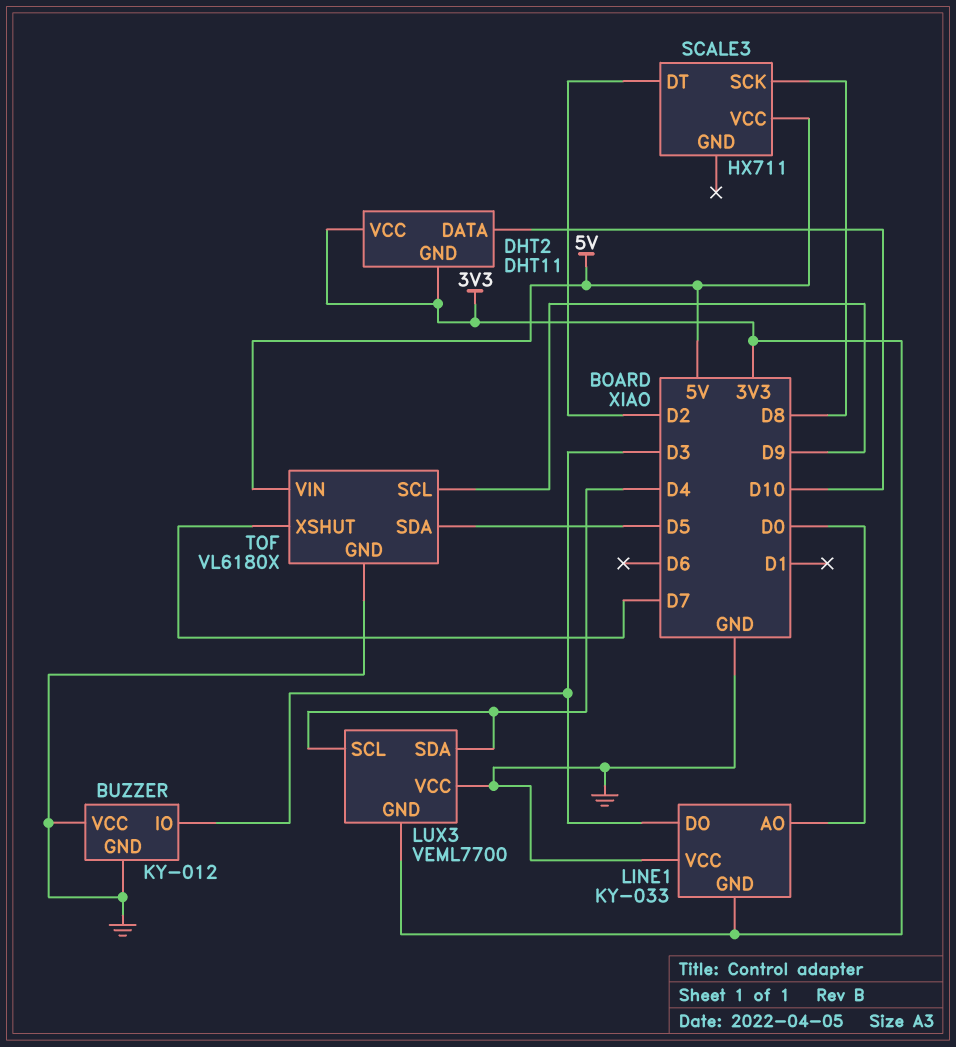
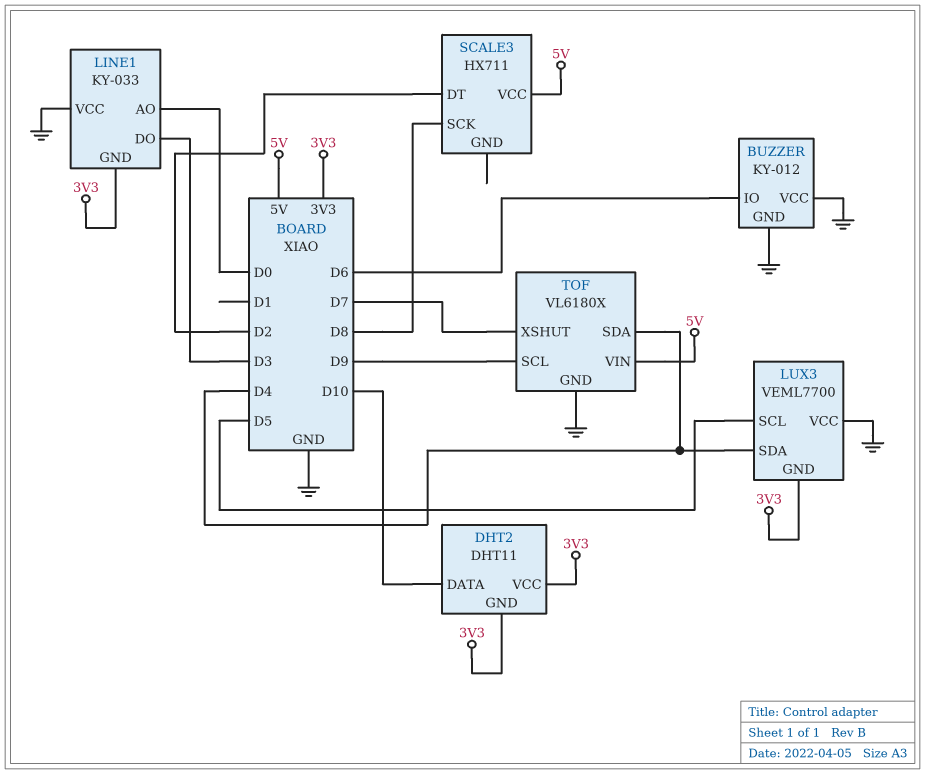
BUZZER pin IO: D3 -> D6
LUX3 pin SCL: D4 -> D5
TOF pin SDA: D5 -> D4

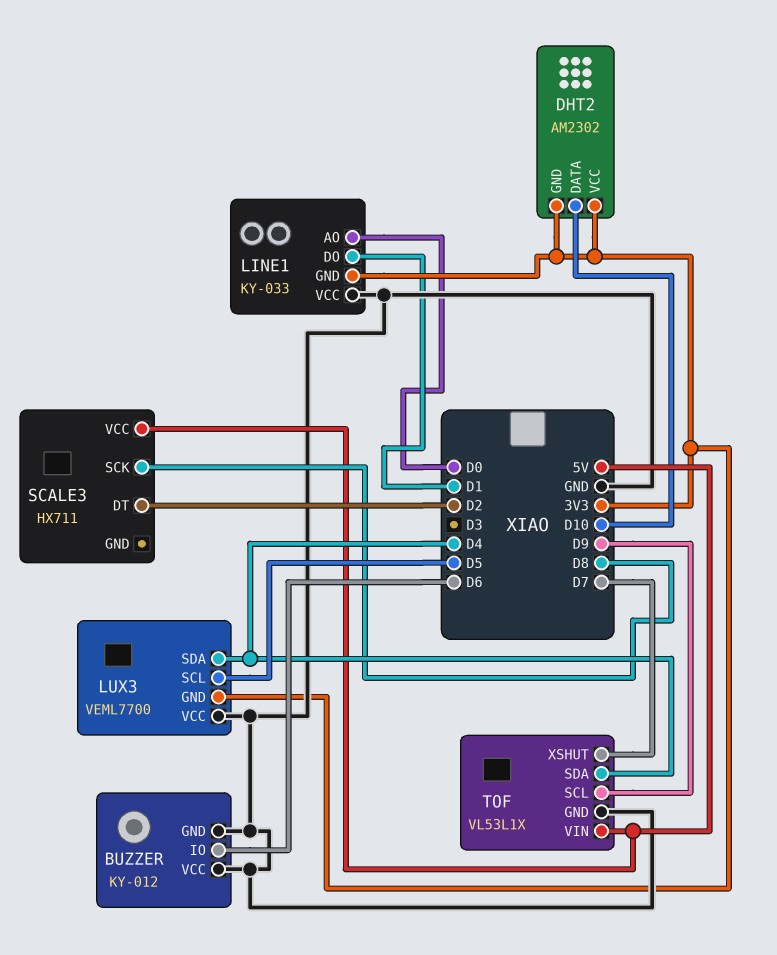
DHT2: DHT11 -> AM2302
LINE1 pin DO: D3 -> D1
TOF: VL6180X -> VL53L1X

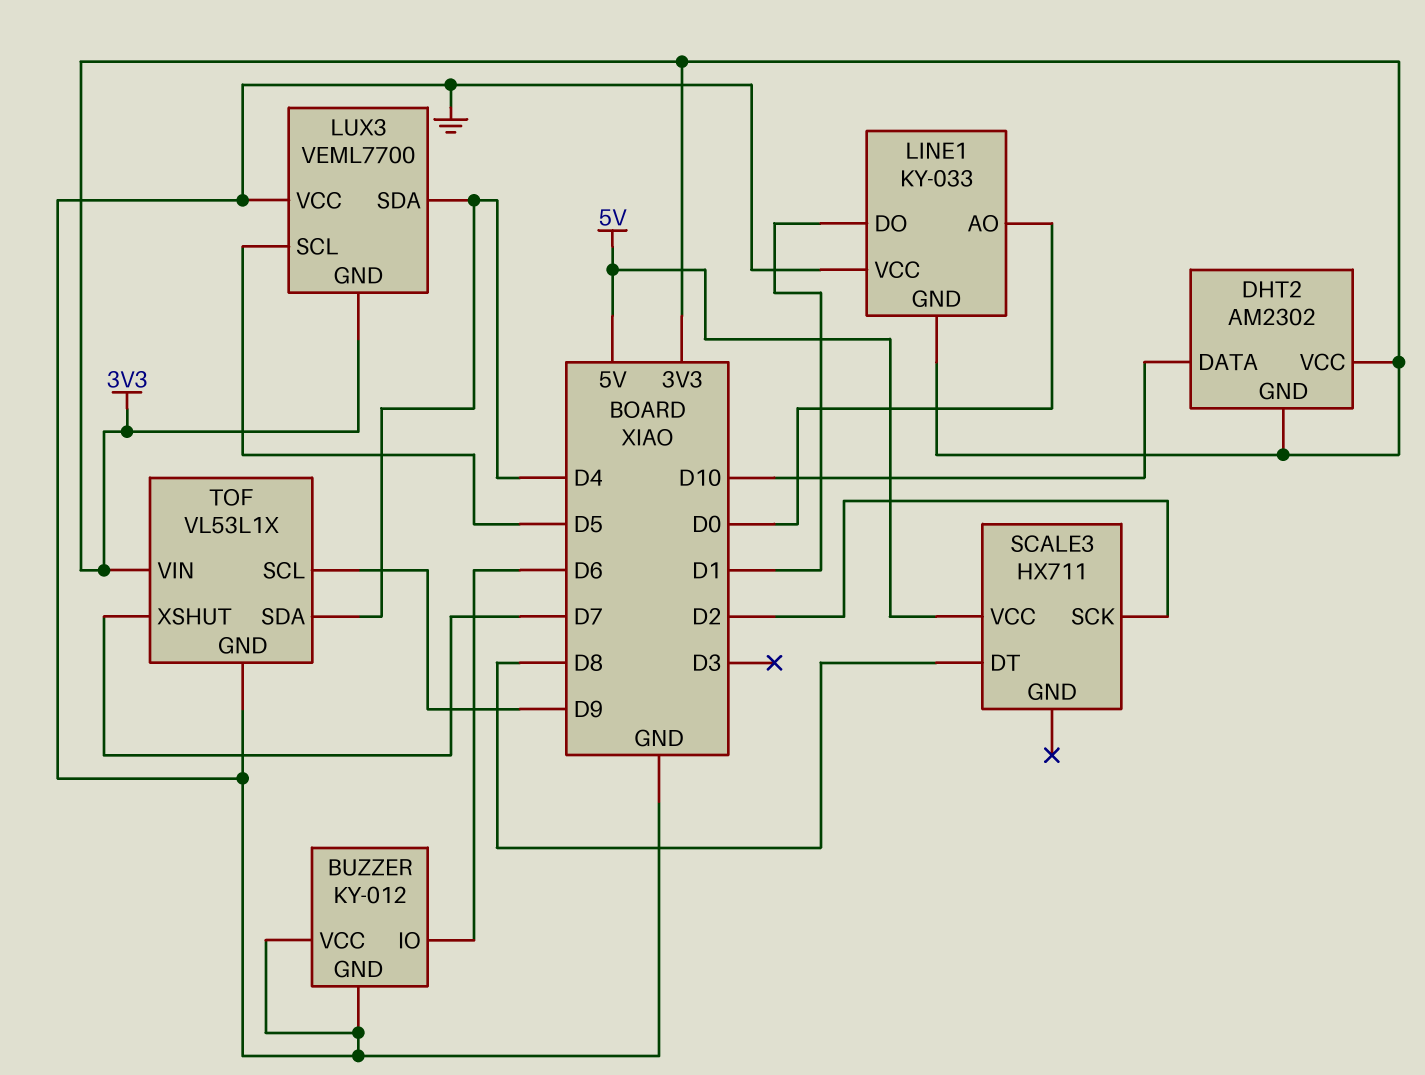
SCALE3 pin DT: D2 -> D8
SCALE3 pin SCK: D8 -> D2
TOF pin VIN: 5V -> 3V3

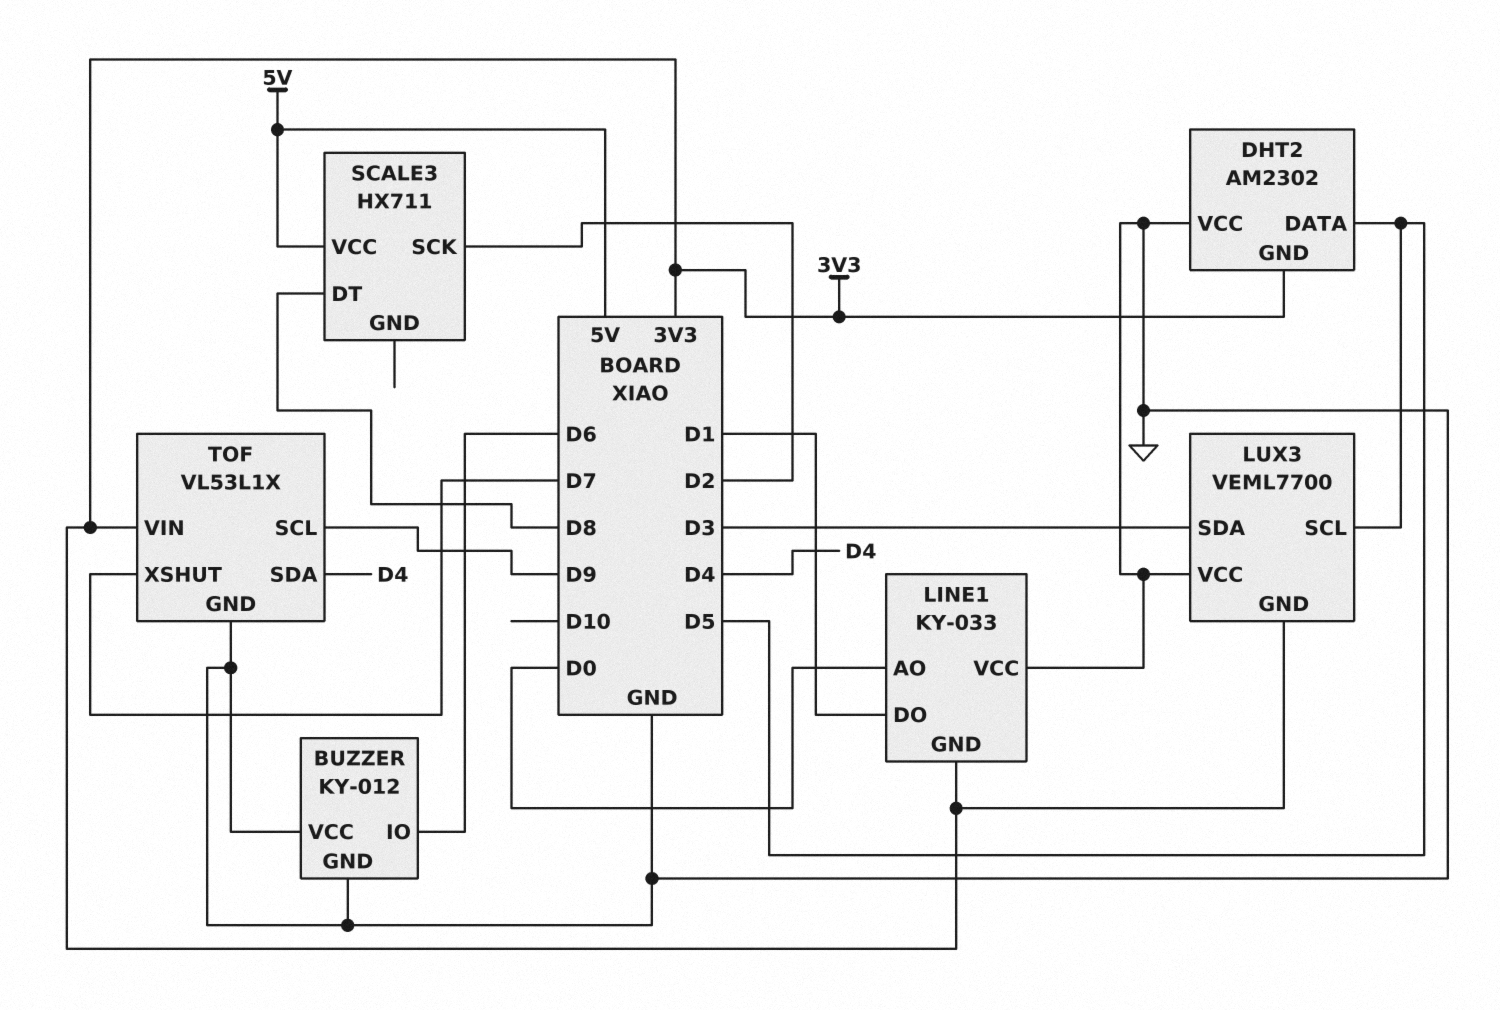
DHT2 pin DATA: D10 -> D5
DHT2 pin VCC: 3V3 -> GND
LUX3 pin SDA: D4 -> D3

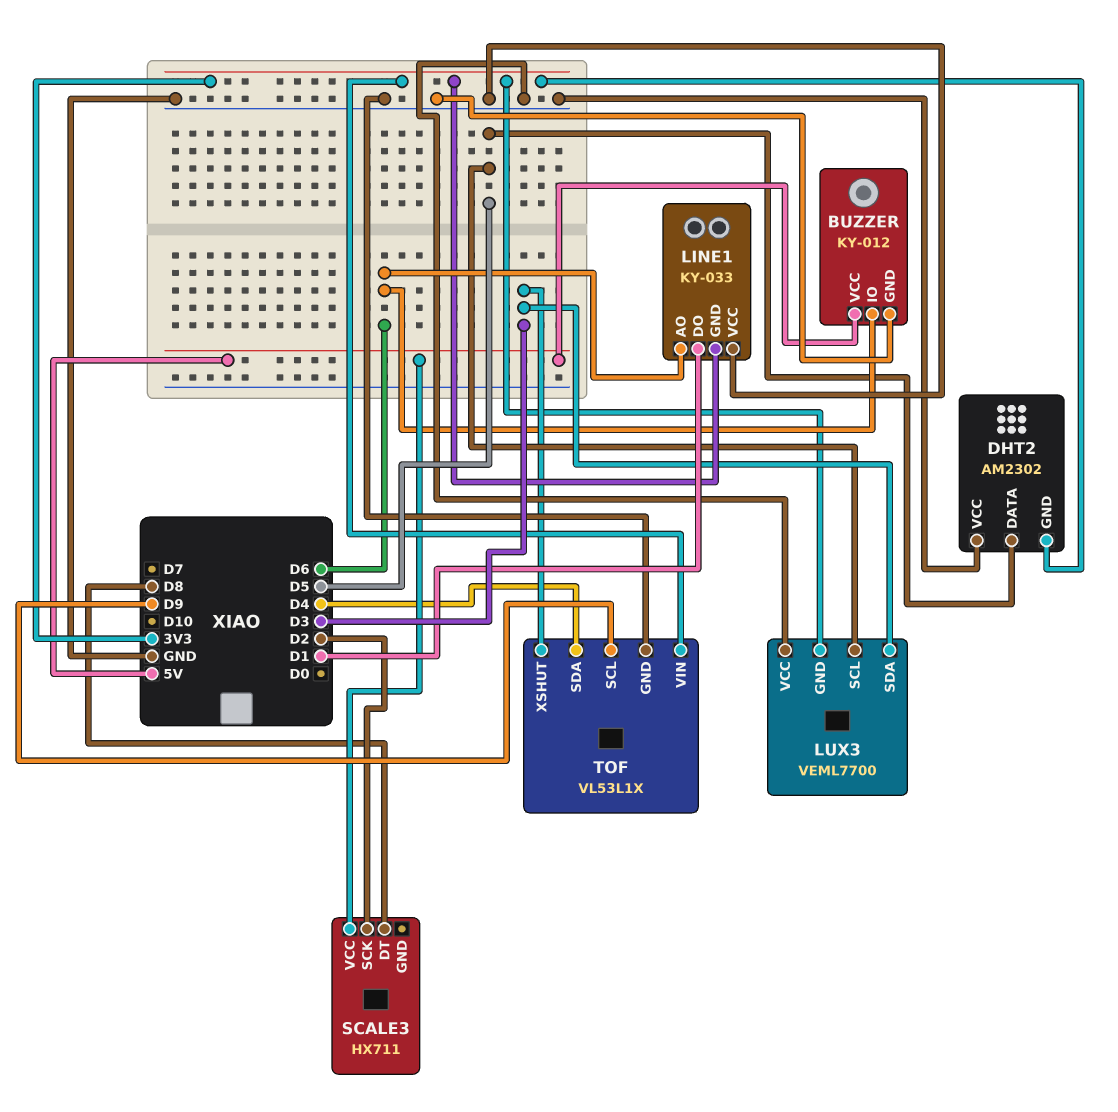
BUZZER pin VCC: GND -> 5V
LINE1 pin AO: D0 -> D6
TOF pin XSHUT: D7 -> D3

